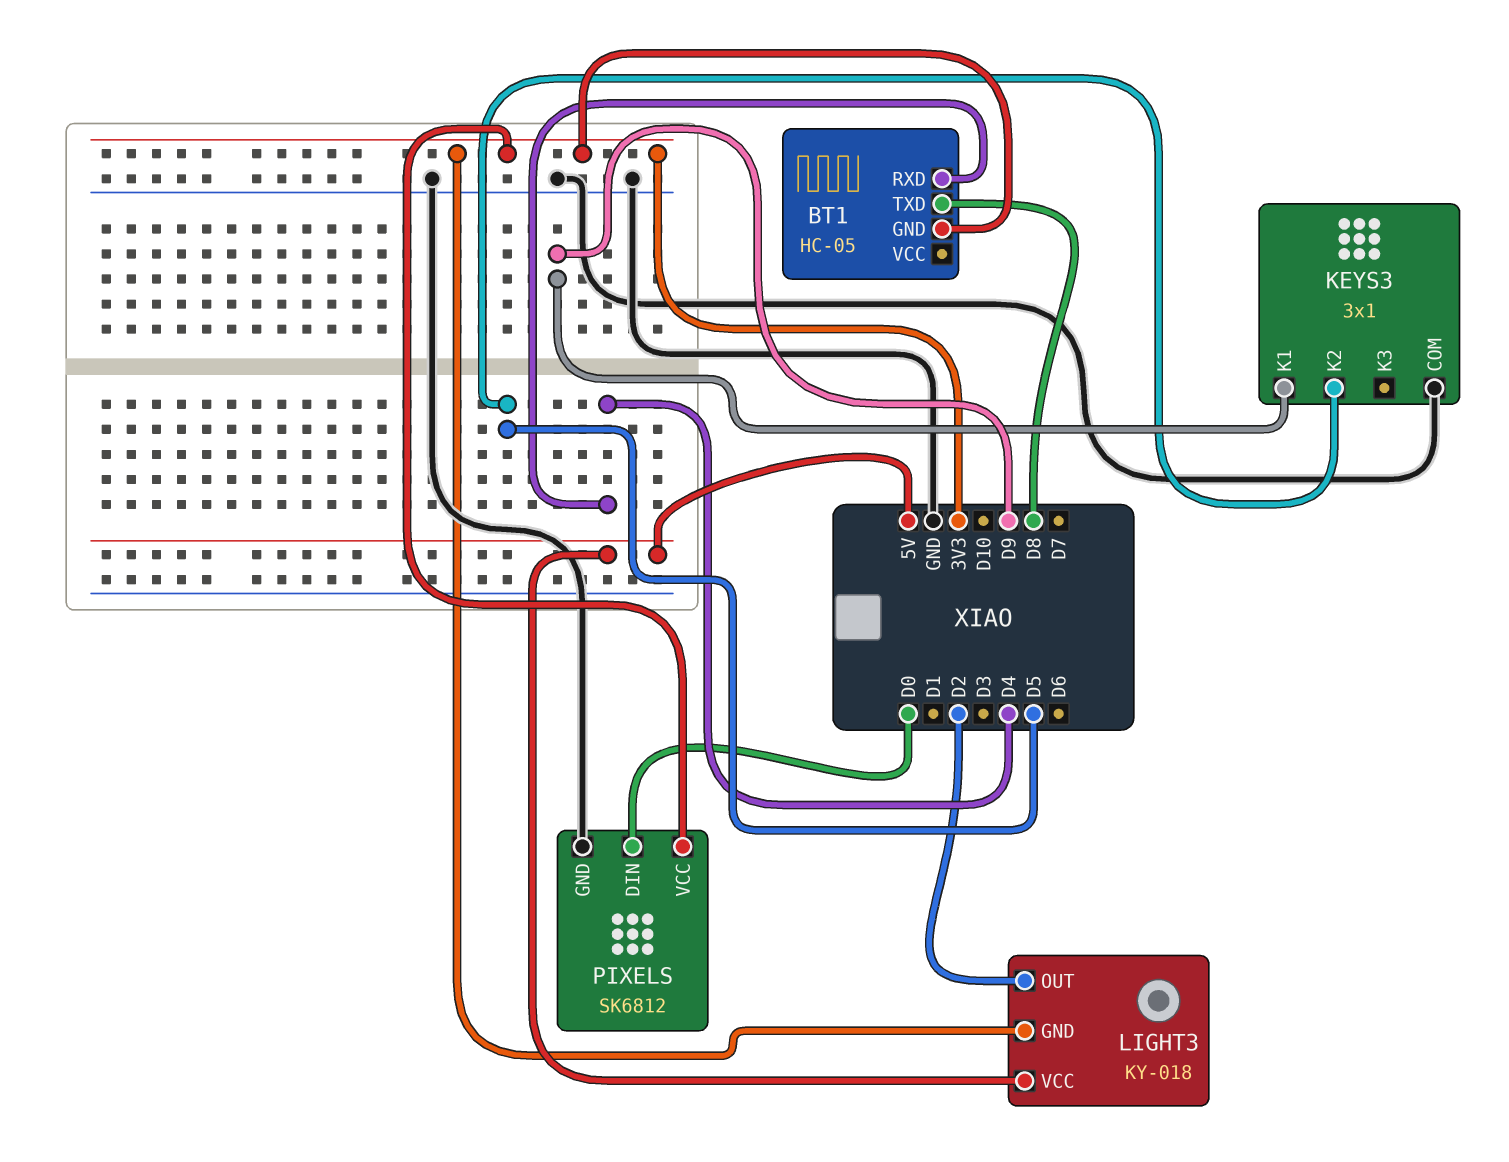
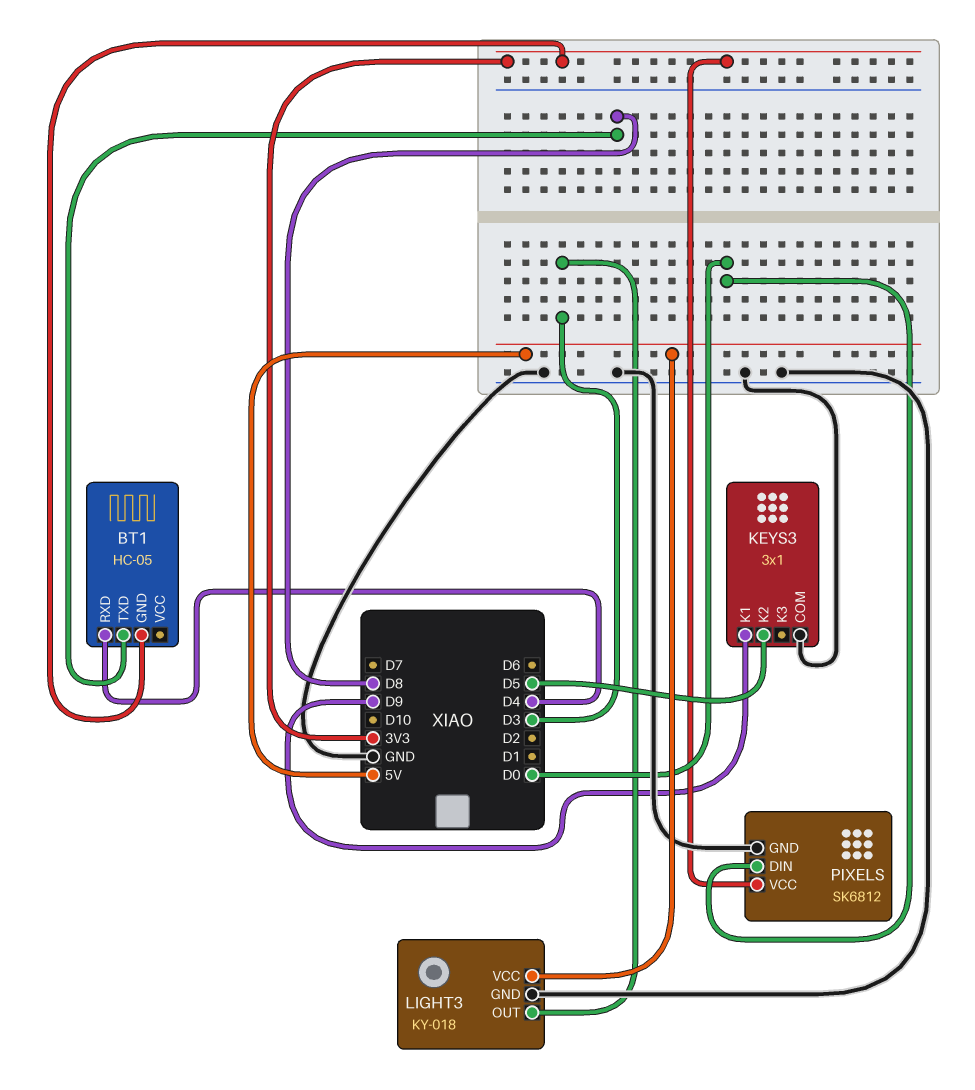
LIGHT3 pin GND: 3V3 -> GND
LIGHT3 pin OUT: D2 -> D3

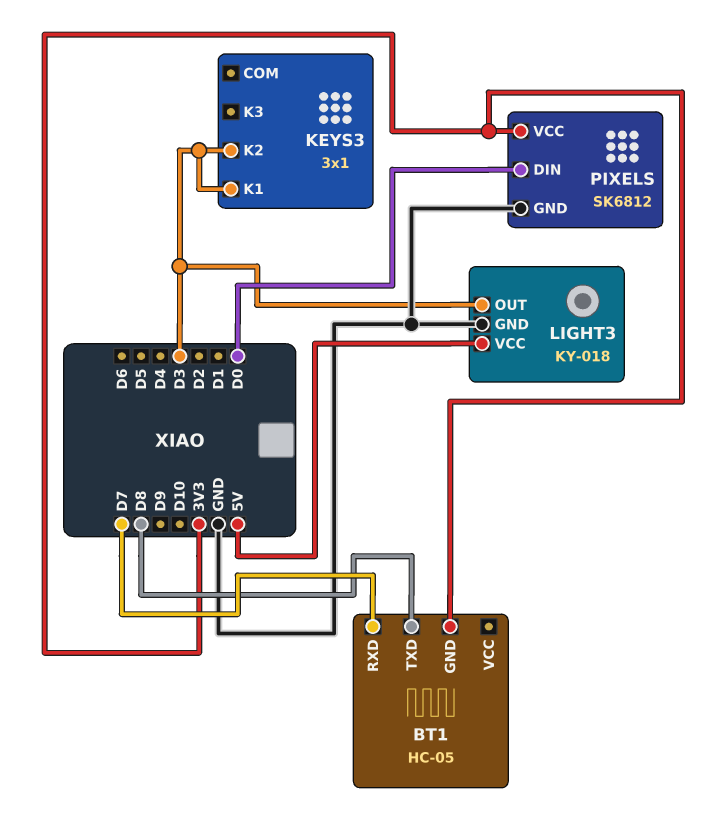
BT1 pin RXD: D4 -> D7
KEYS3 pin COM: GND -> none
KEYS3 pin K1: D9 -> D3
KEYS3 pin K2: D5 -> D3

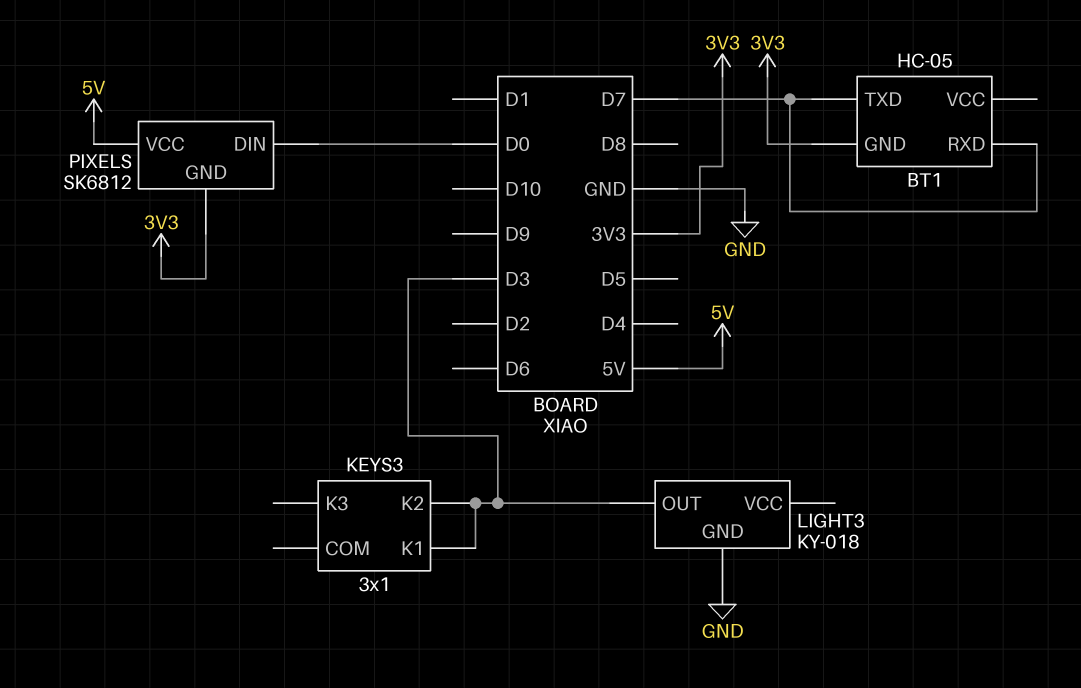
BT1 pin TXD: D8 -> D7
LIGHT3 pin VCC: 5V -> none
PIXELS pin GND: GND -> 3V3
PIXELS pin VCC: 3V3 -> 5V

